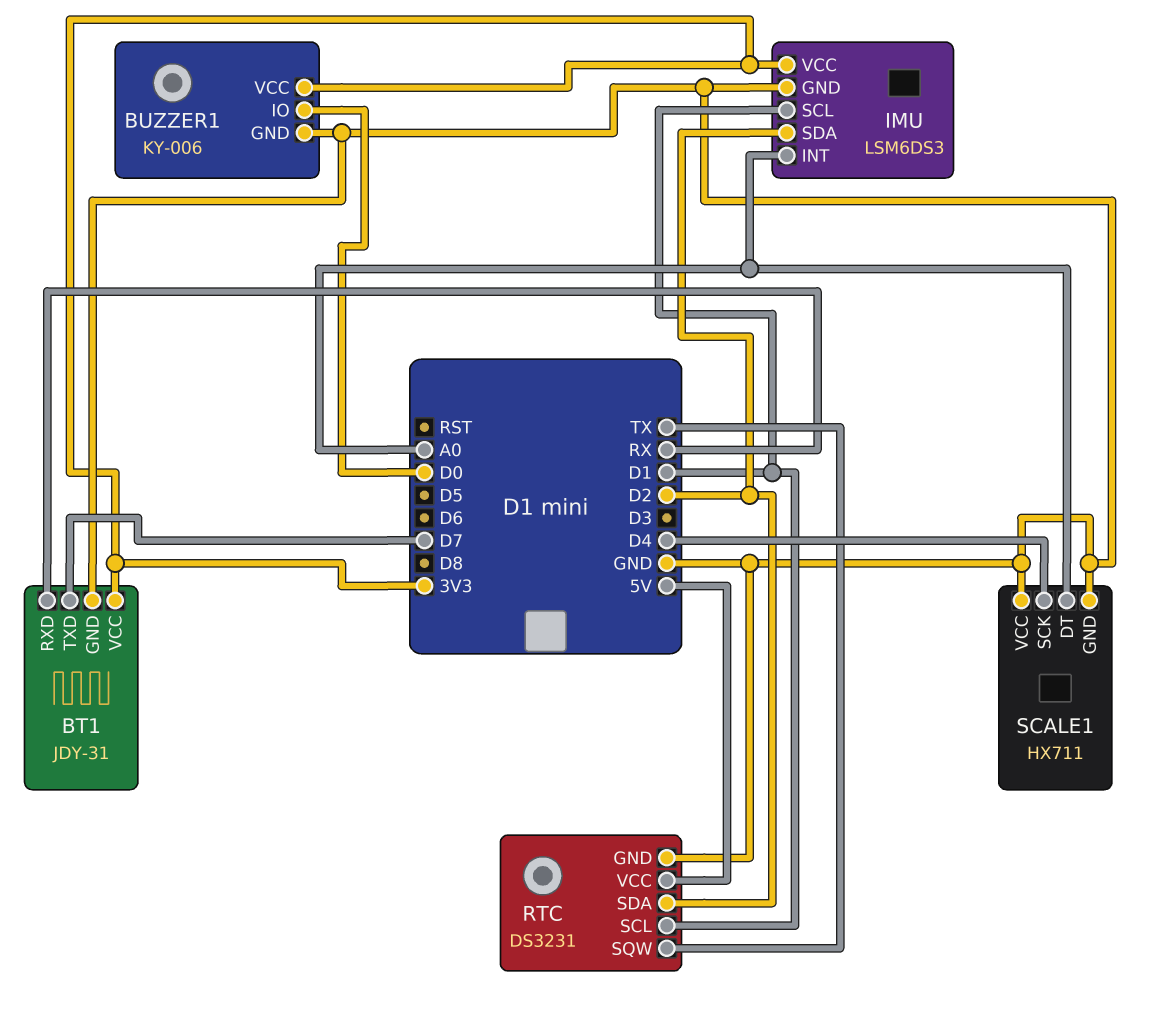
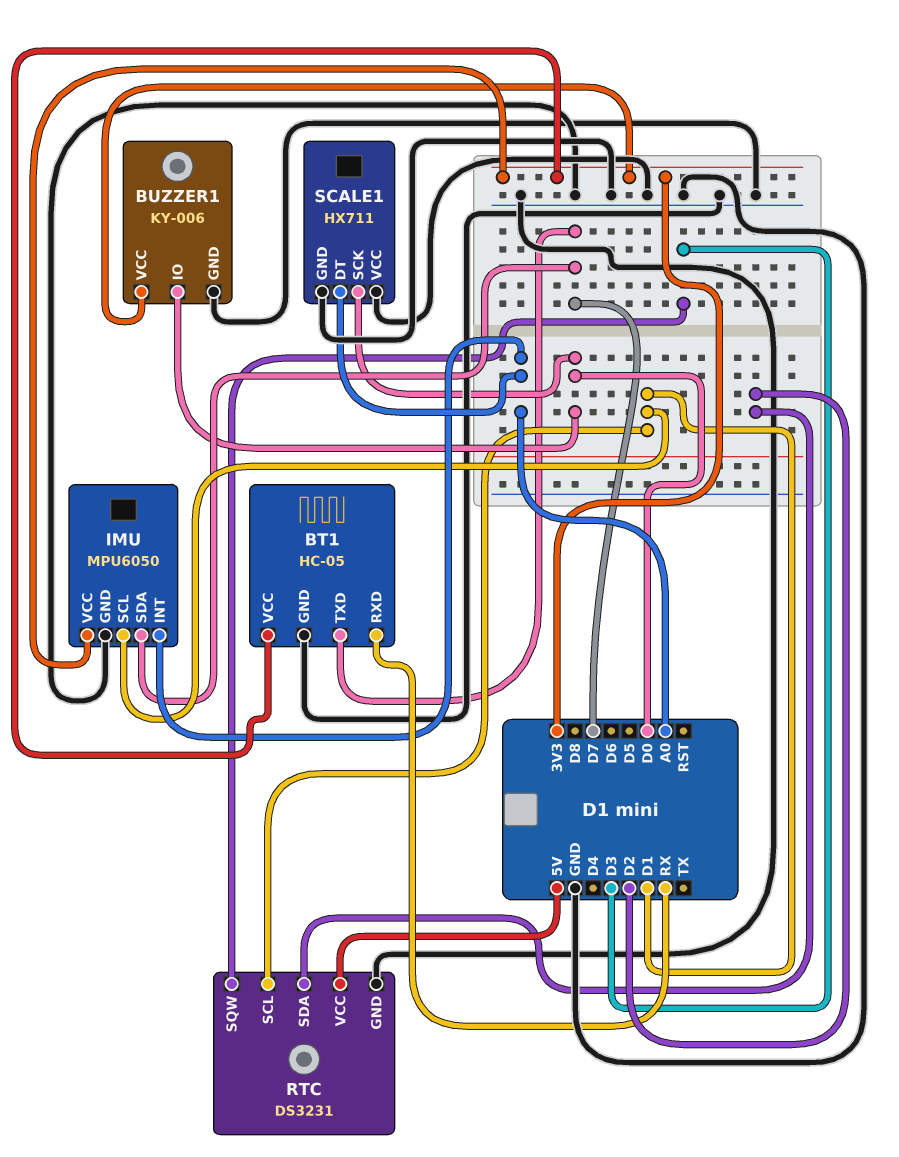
BT1: JDY-31 -> HC-05
IMU: LSM6DS3 -> MPU6050
IMU pin SDA: D2 -> D7
RTC pin SQW: TX -> D3
SCALE1 pin SCK: D4 -> D0

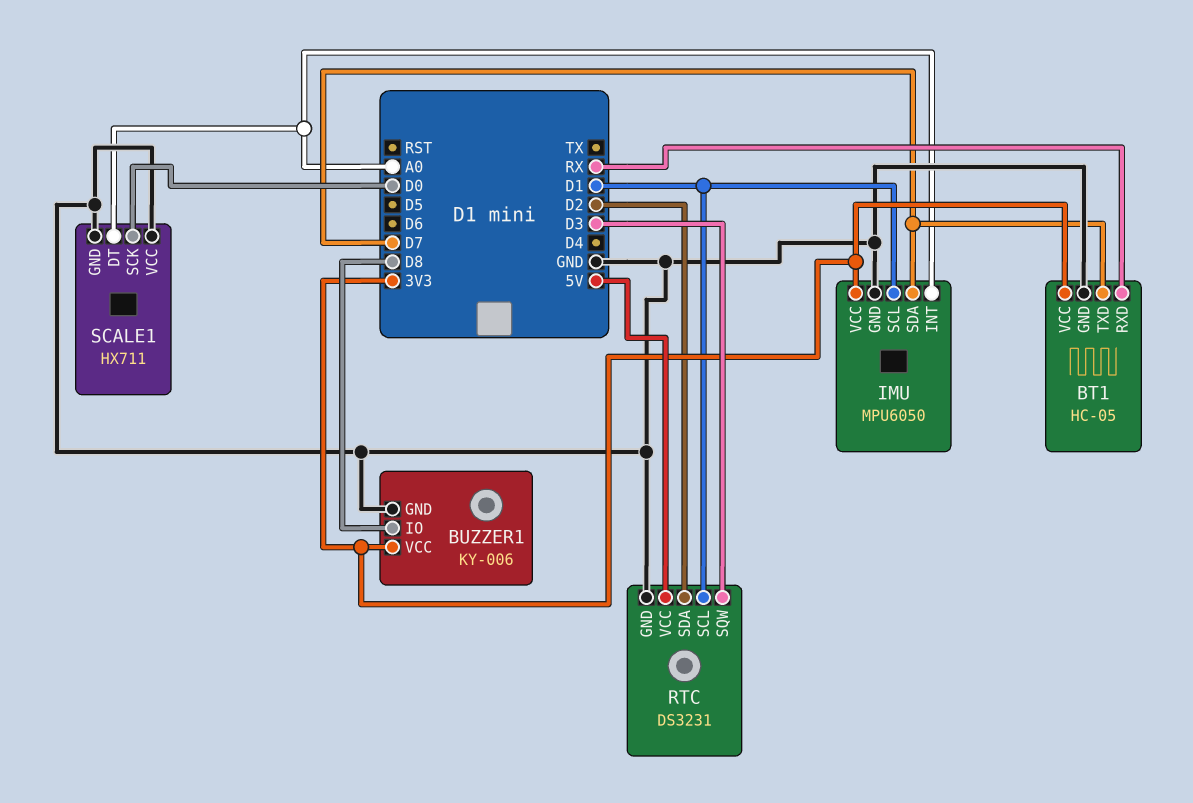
BUZZER1 pin IO: D0 -> D8

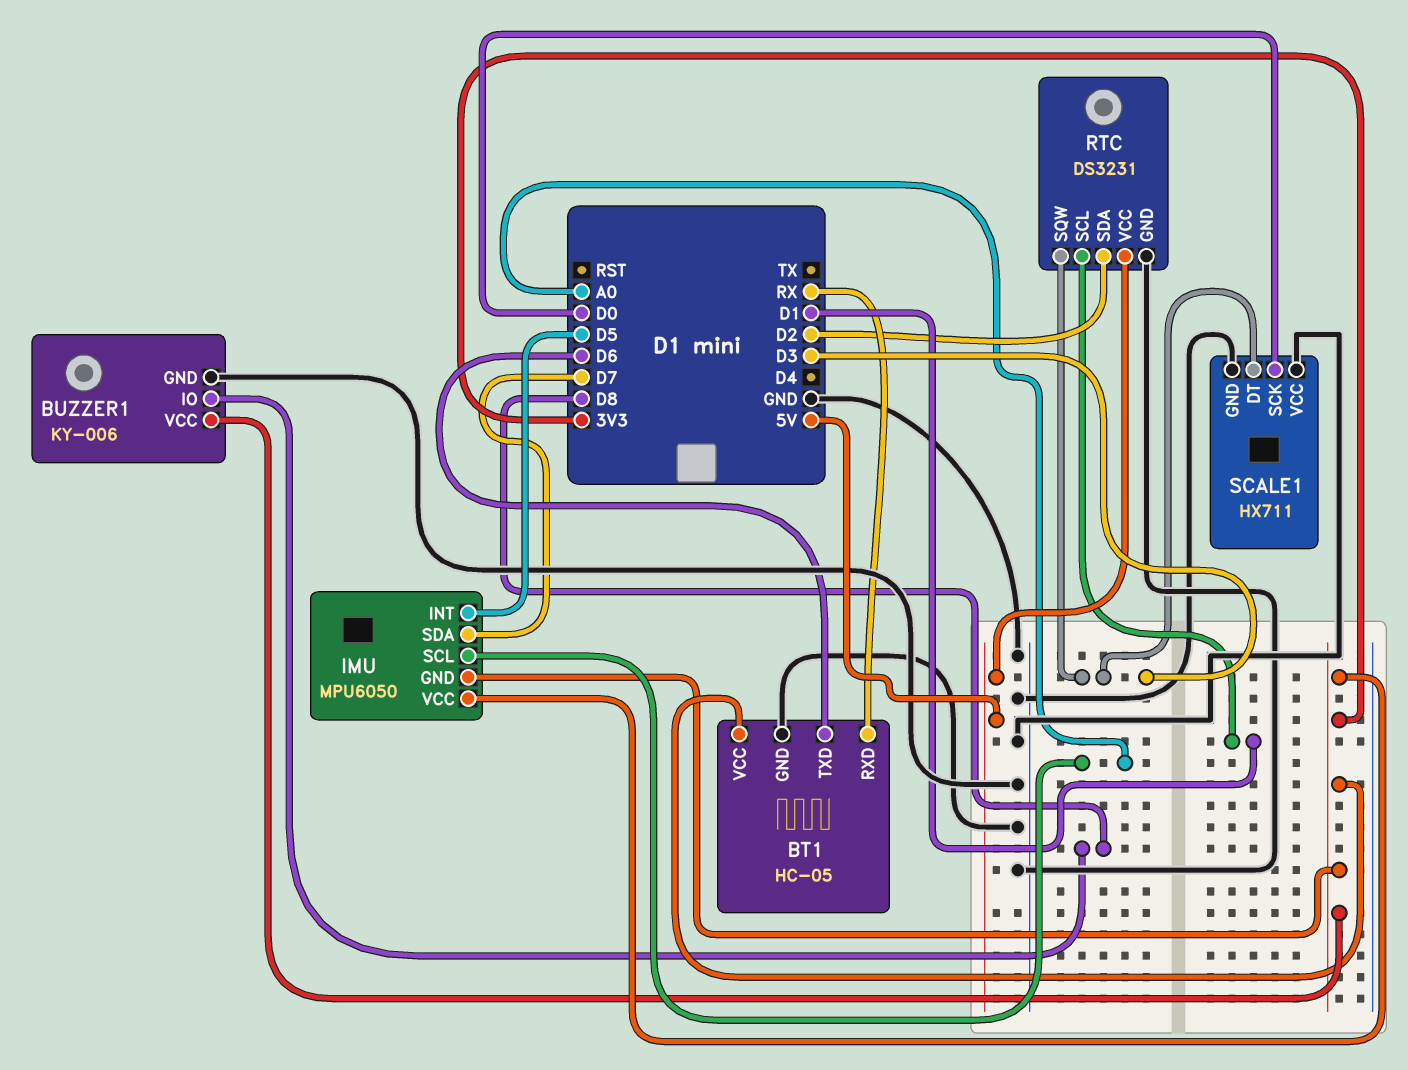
BT1 pin TXD: D7 -> D6
IMU pin GND: GND -> 3V3
IMU pin INT: A0 -> D5
IMU pin SCL: D1 -> A0
SCALE1 pin DT: A0 -> D3

